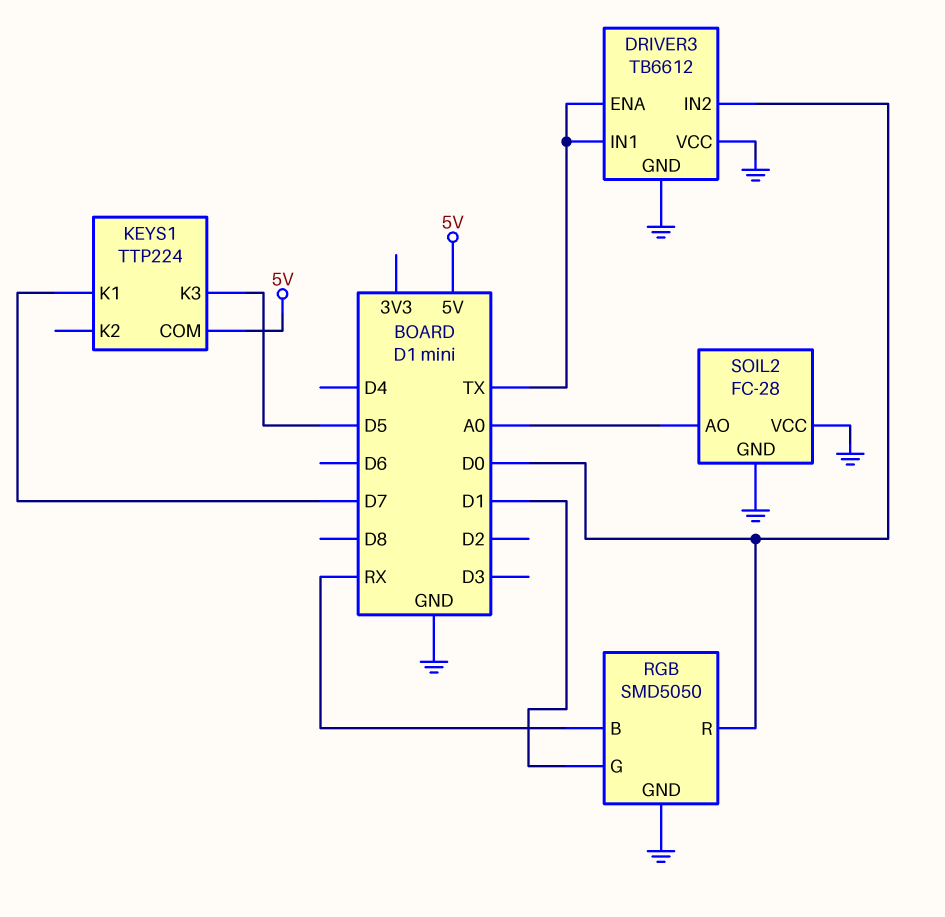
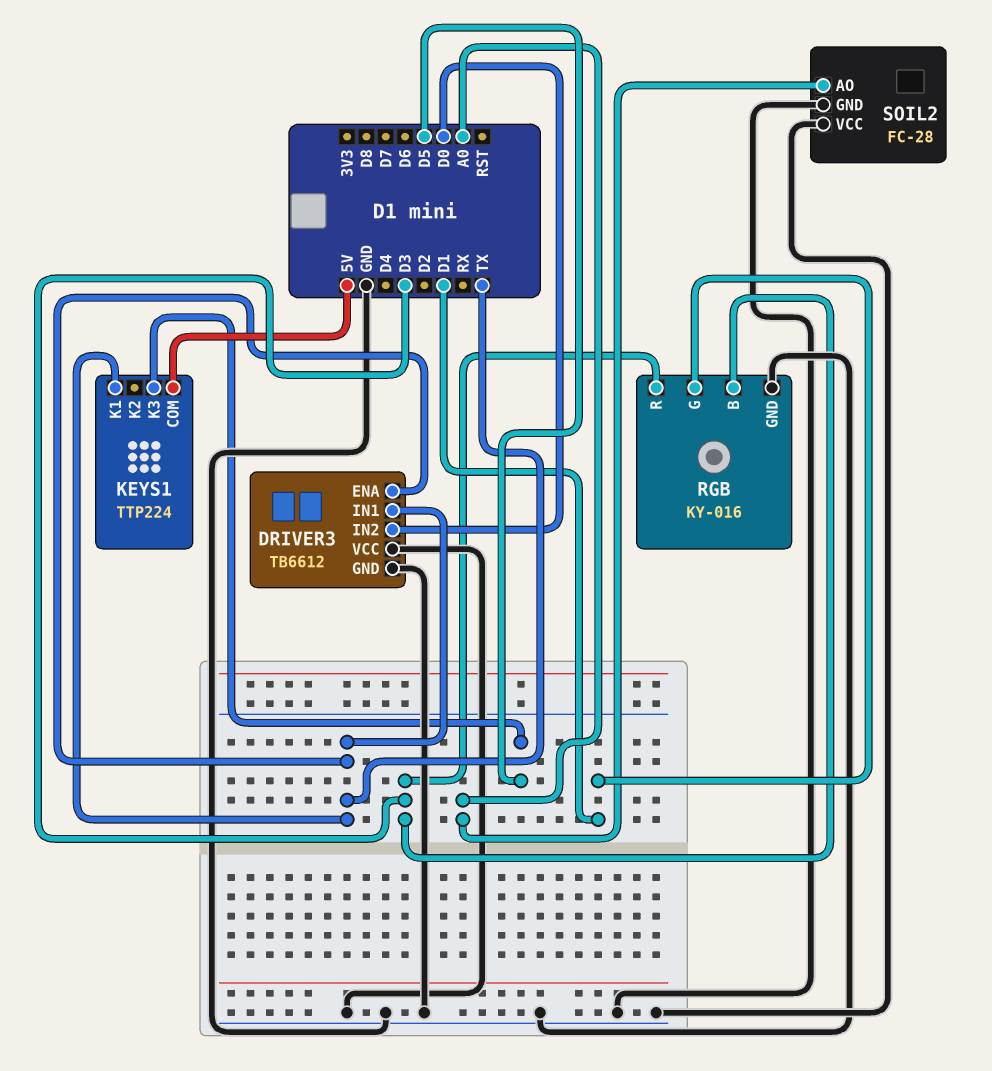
KEYS1 pin K1: D7 -> TX
RGB: SMD5050 -> KY-016
RGB pin B: RX -> D3
RGB pin R: D0 -> D3

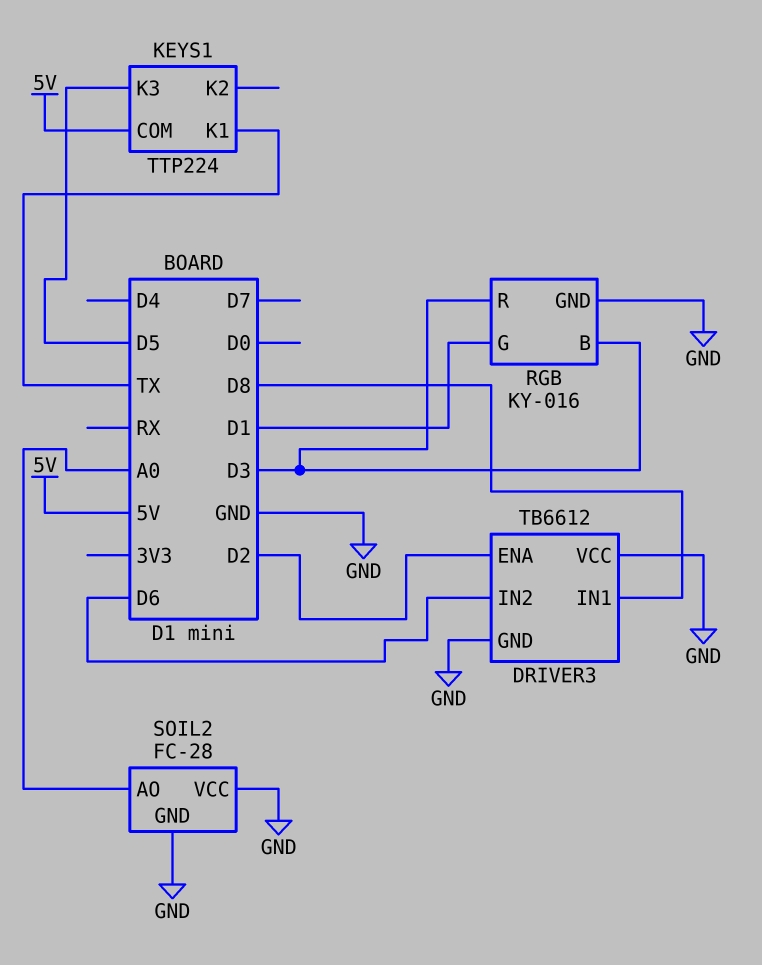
DRIVER3 pin ENA: TX -> D2
DRIVER3 pin IN1: TX -> D8
DRIVER3 pin IN2: D0 -> D6

